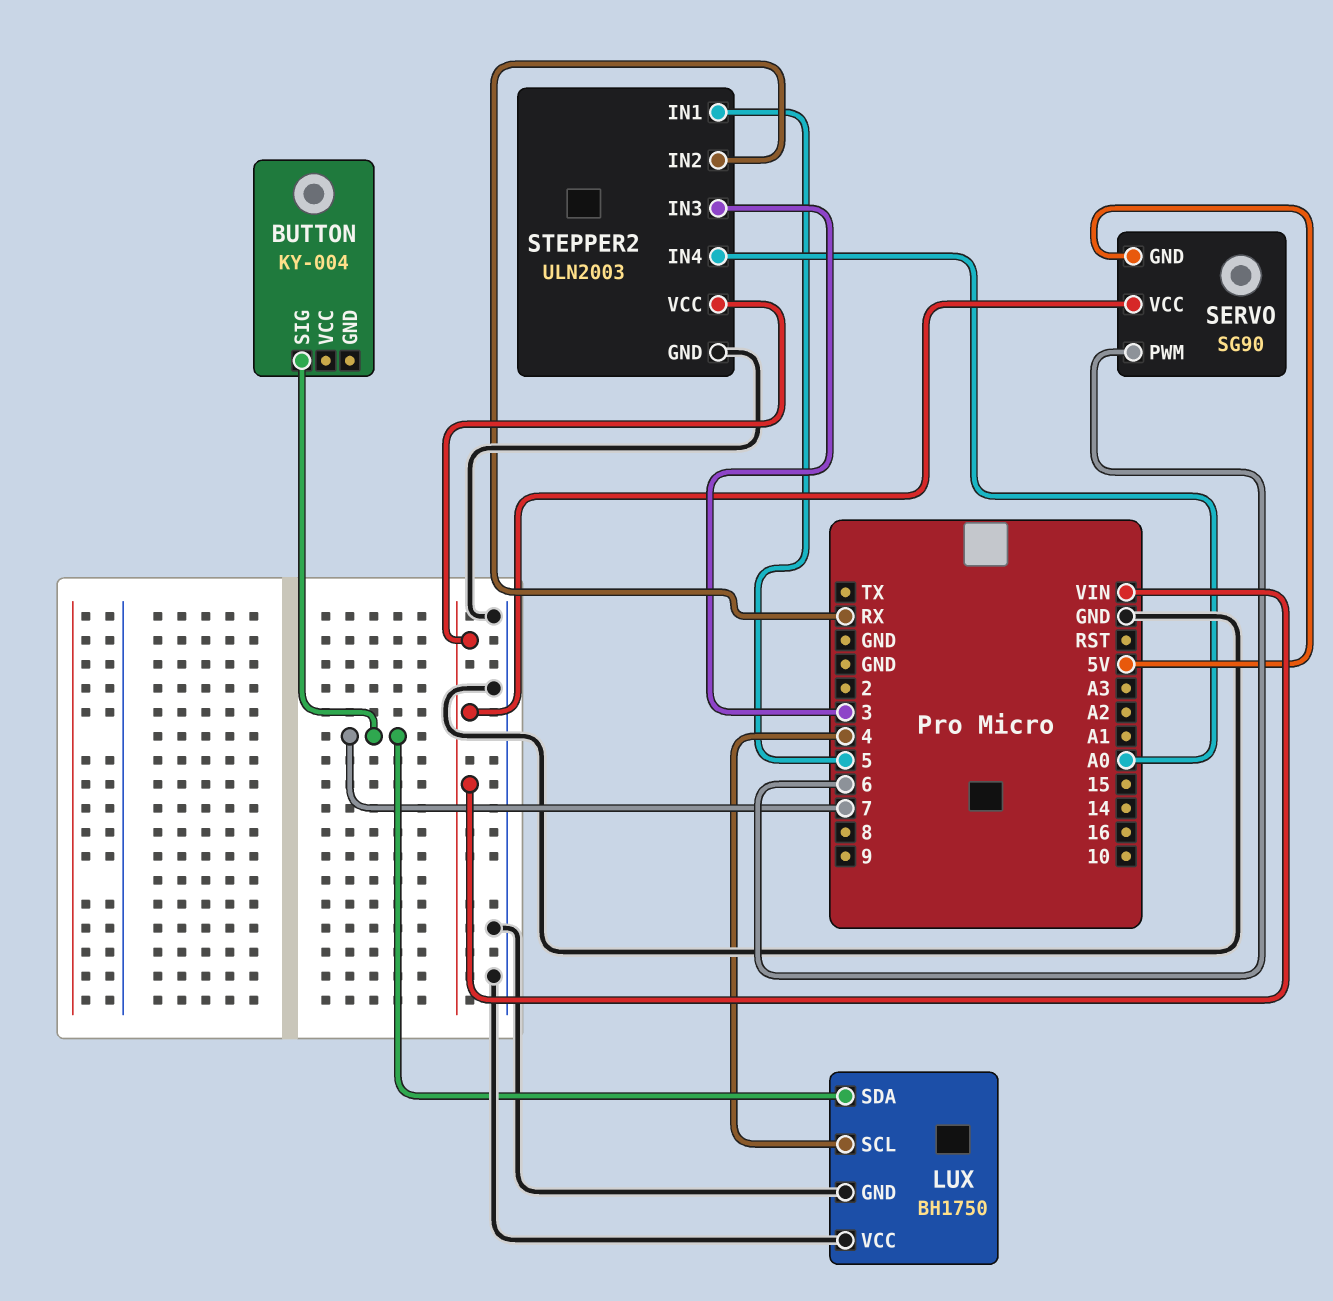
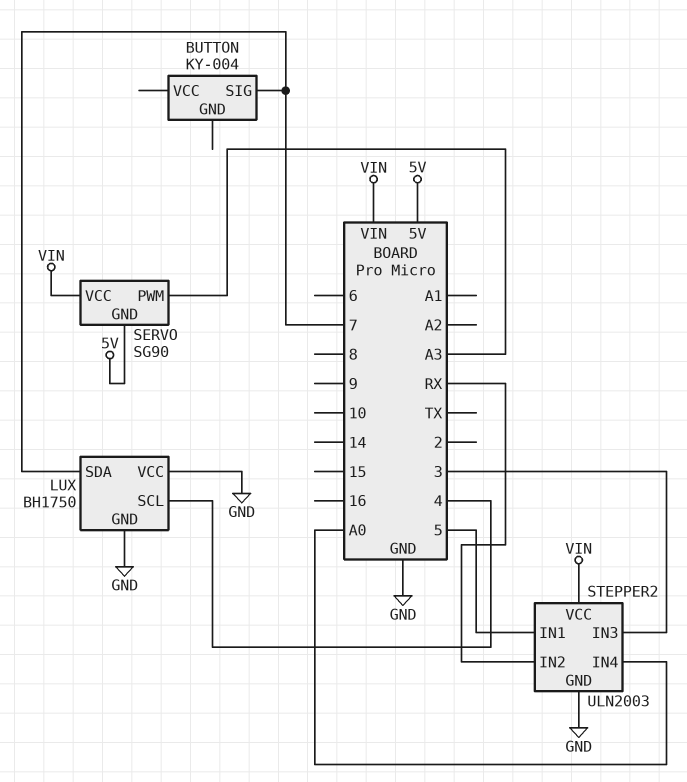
SERVO pin PWM: 6 -> A3

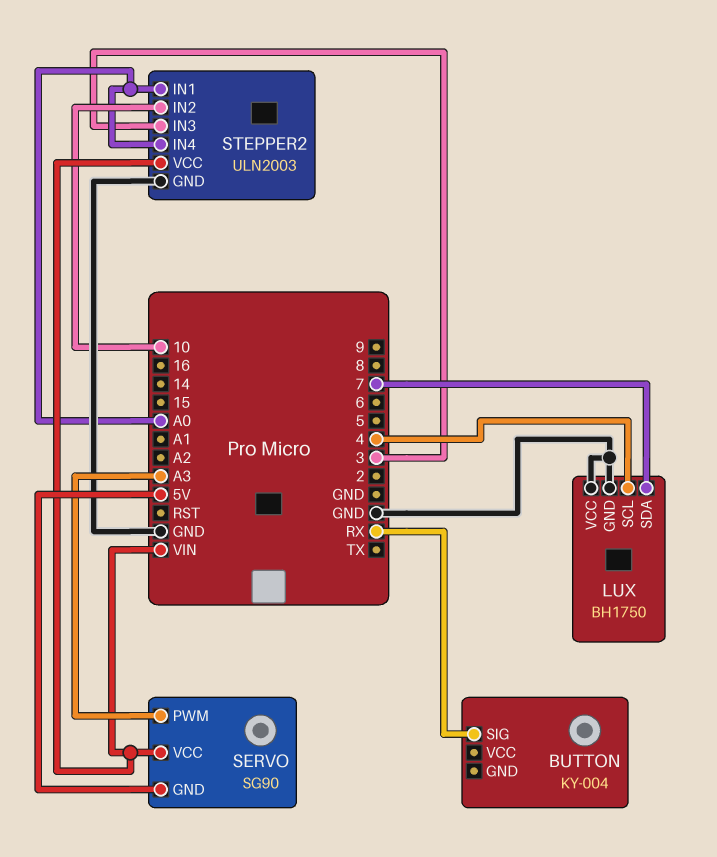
BUTTON pin SIG: 7 -> RX
STEPPER2 pin IN1: 5 -> A0
STEPPER2 pin IN2: RX -> 10

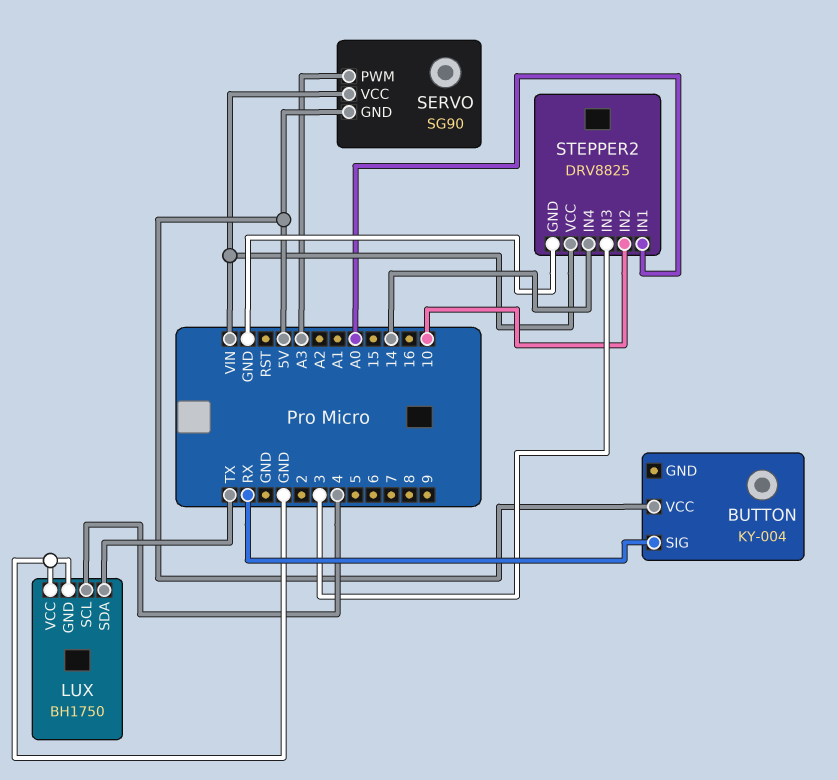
BUTTON pin VCC: none -> 5V
LUX pin SDA: 7 -> TX
STEPPER2: ULN2003 -> DRV8825
STEPPER2 pin IN4: A0 -> 14

